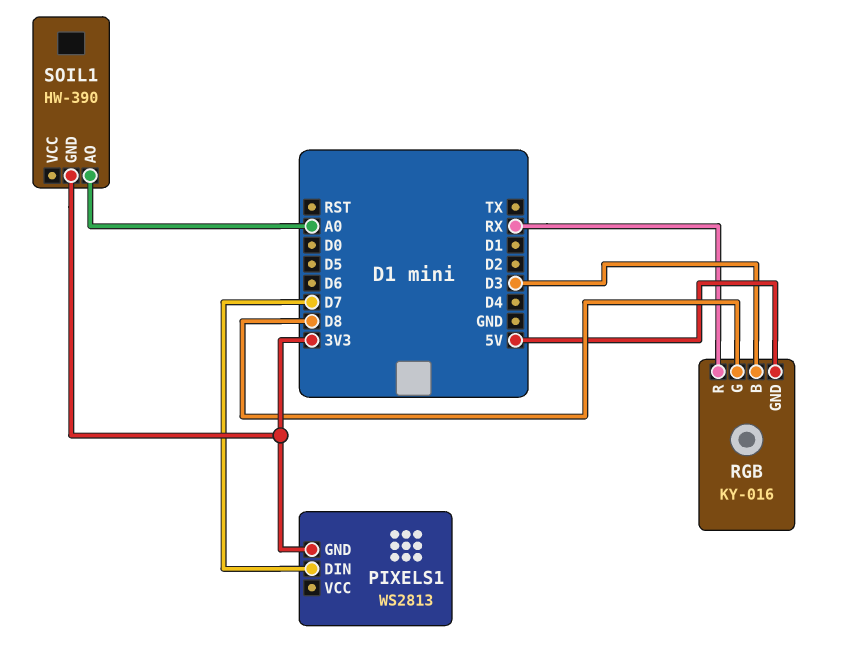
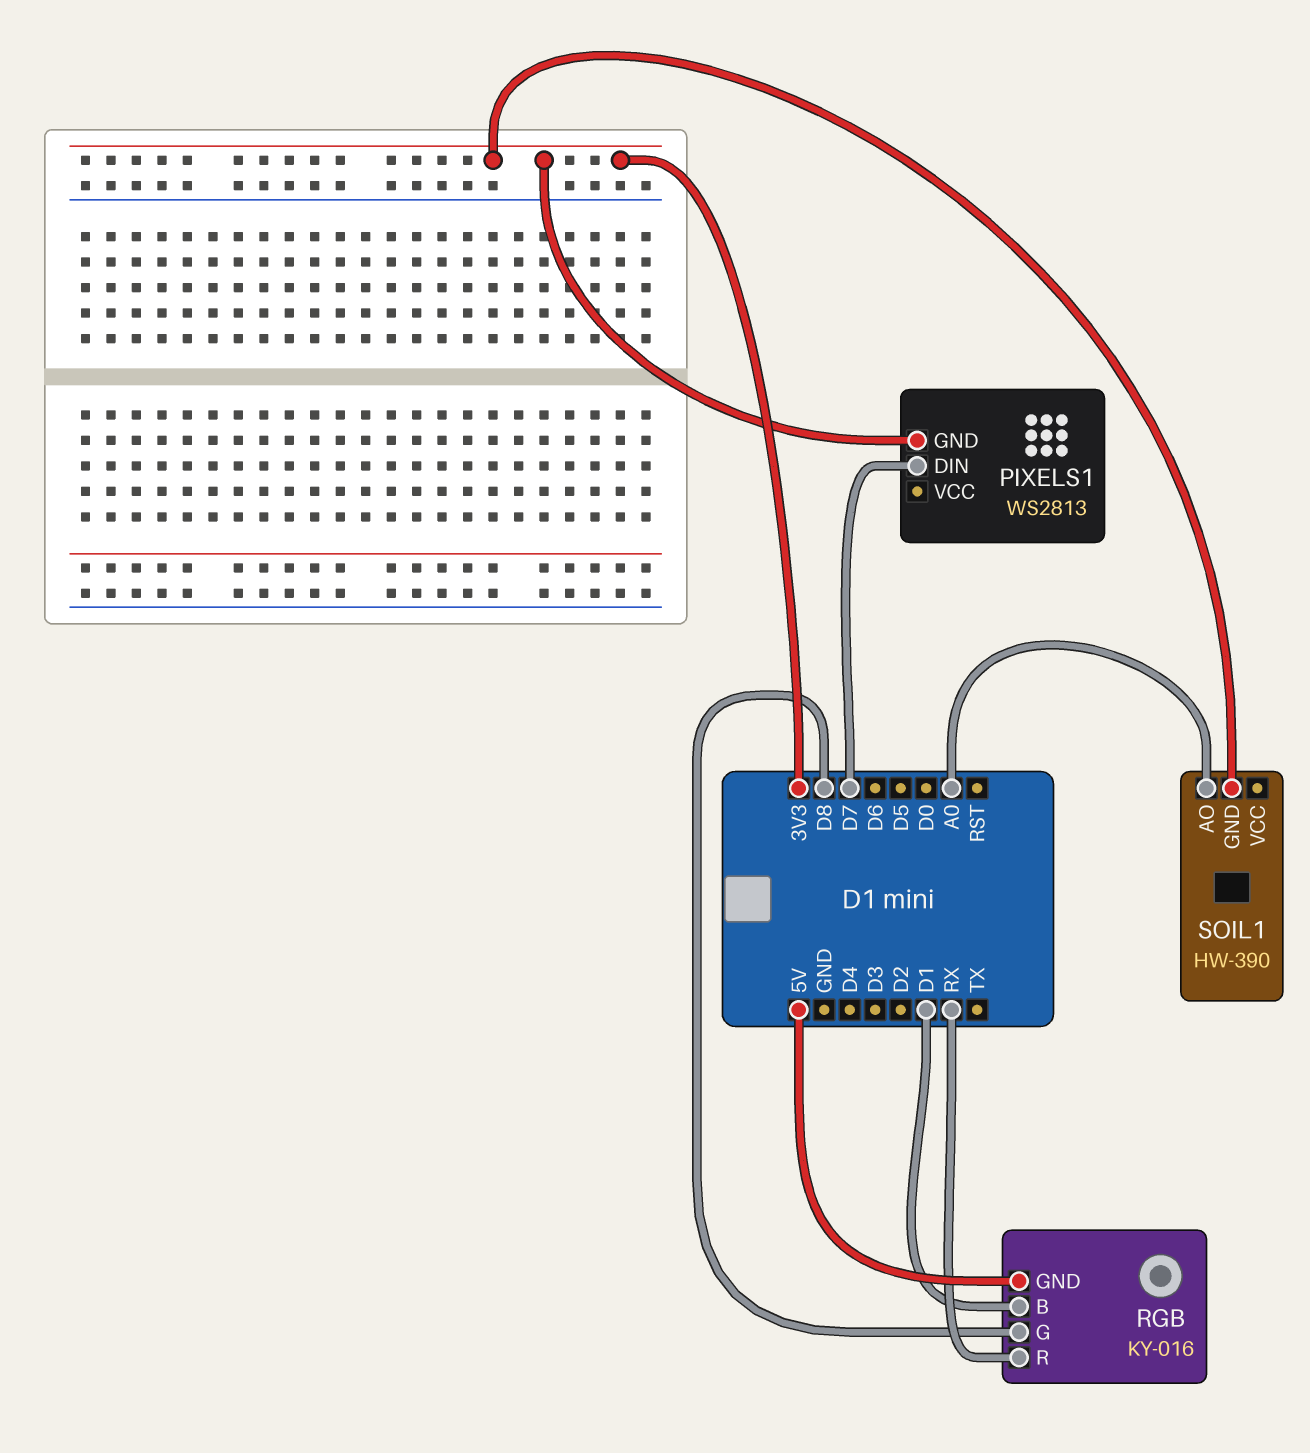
RGB pin B: D3 -> D1

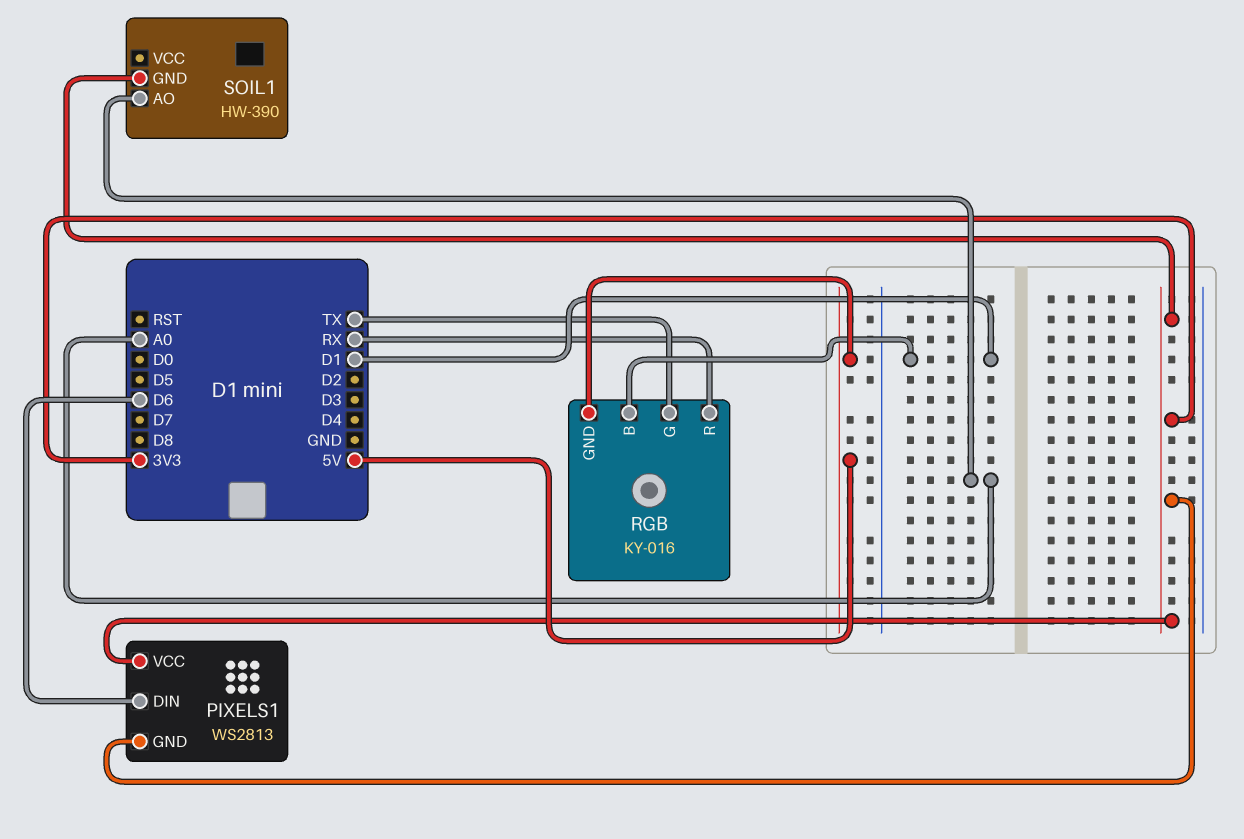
PIXELS1 pin DIN: D7 -> D6
PIXELS1 pin VCC: none -> 3V3
RGB pin G: D8 -> TX

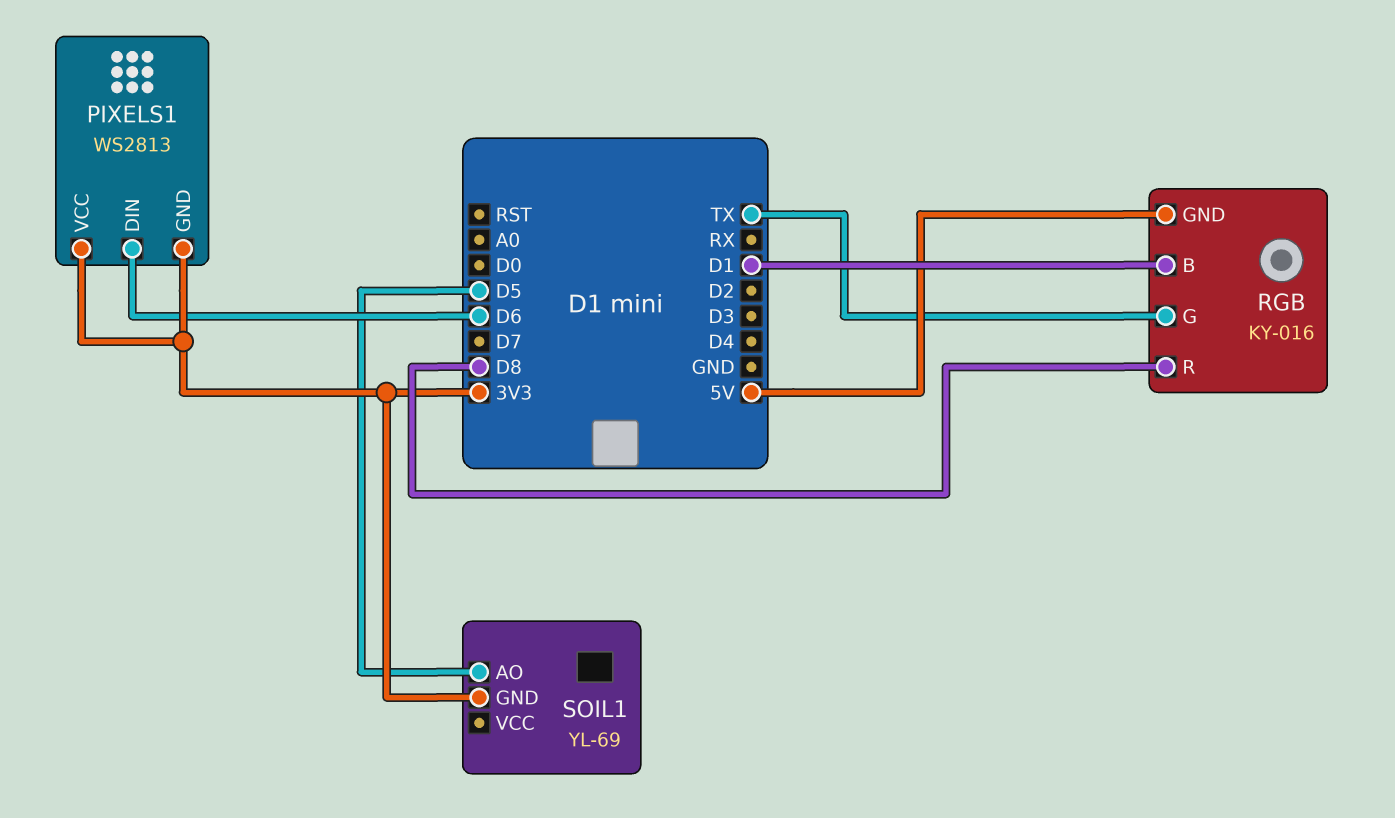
RGB pin R: RX -> D8
SOIL1: HW-390 -> YL-69
SOIL1 pin AO: A0 -> D5

